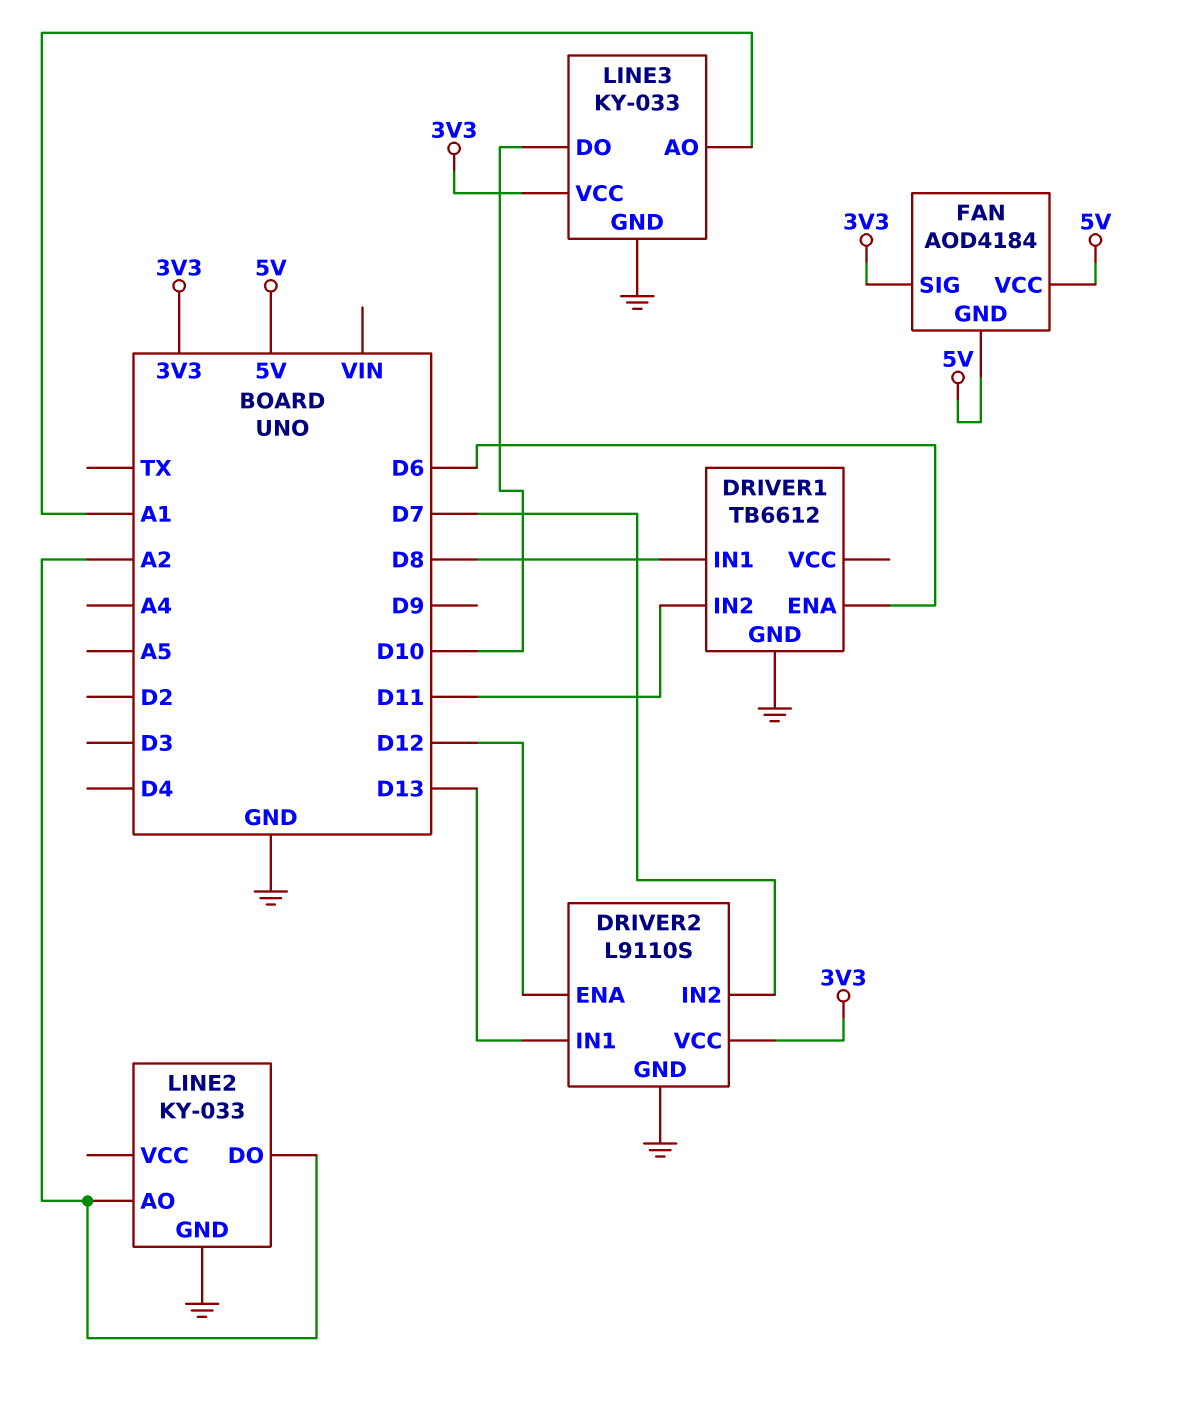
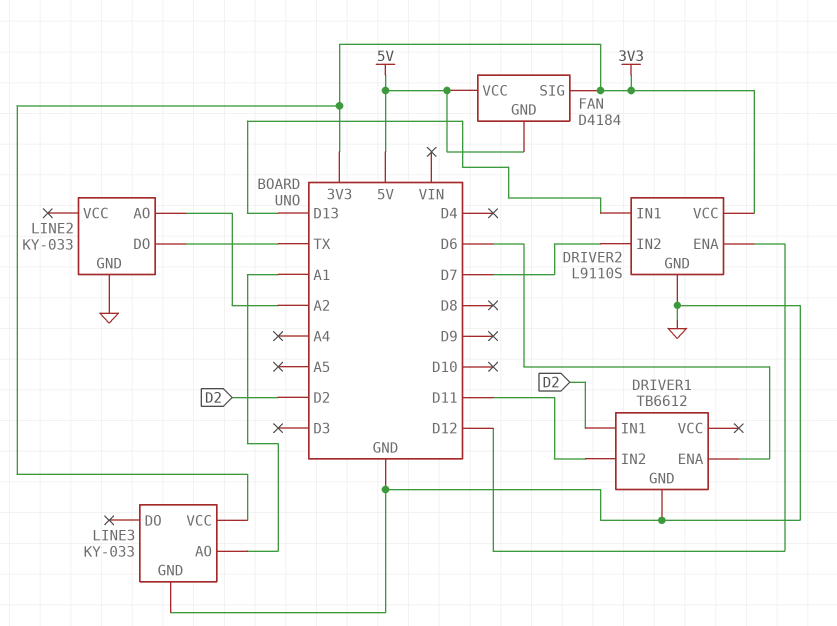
DRIVER1 pin IN1: D8 -> D2
FAN: AOD4184 -> D4184
LINE2 pin DO: A2 -> TX
LINE3 pin DO: D10 -> none

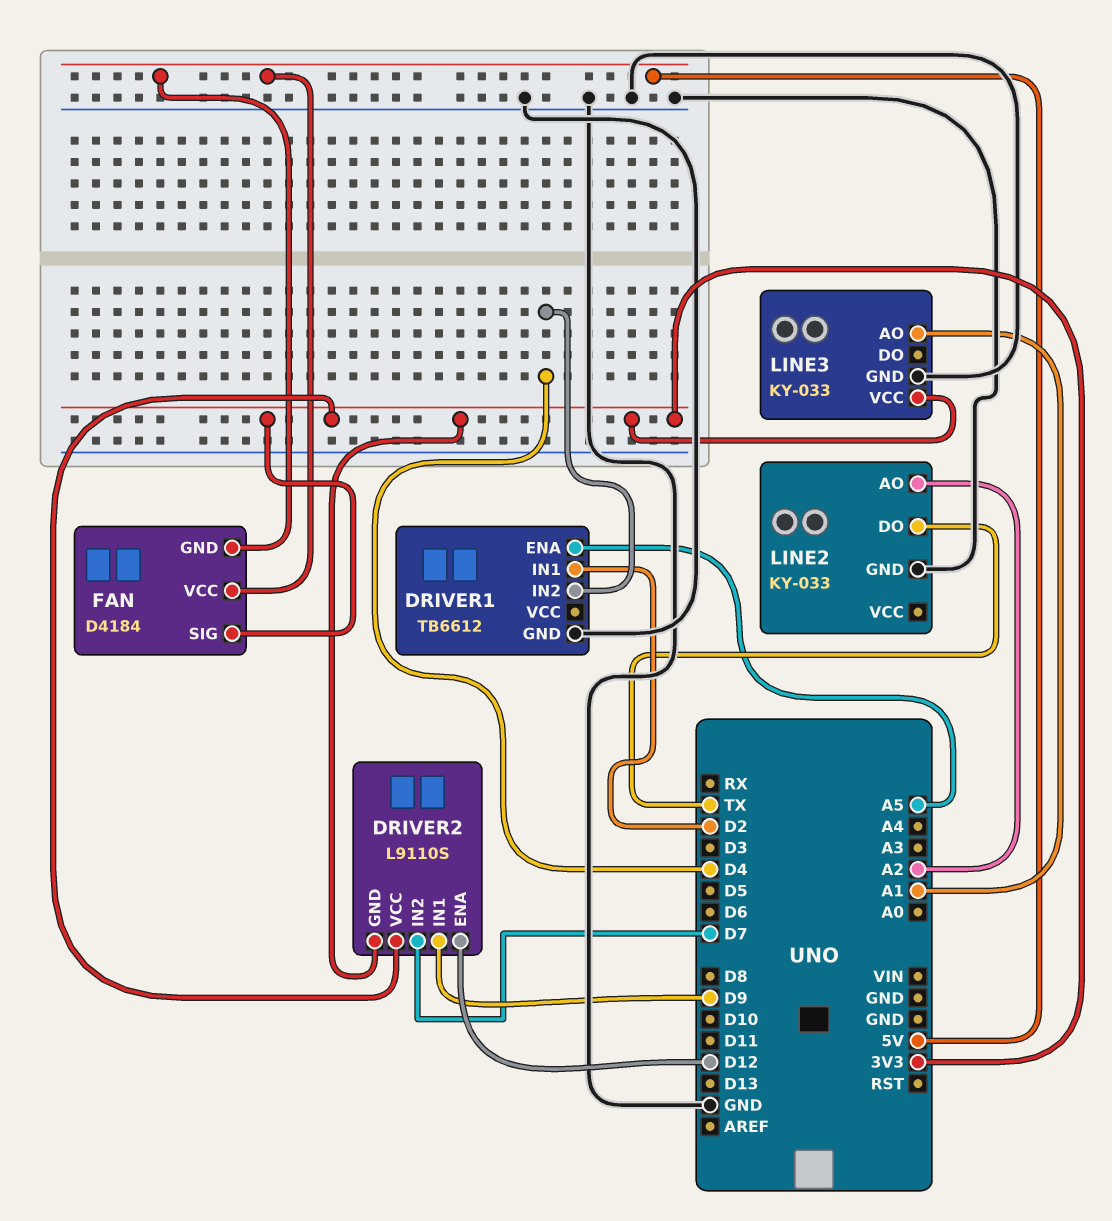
DRIVER1 pin ENA: D6 -> A5
DRIVER1 pin IN2: D11 -> D4
DRIVER2 pin GND: GND -> 3V3
DRIVER2 pin IN1: D13 -> D9

